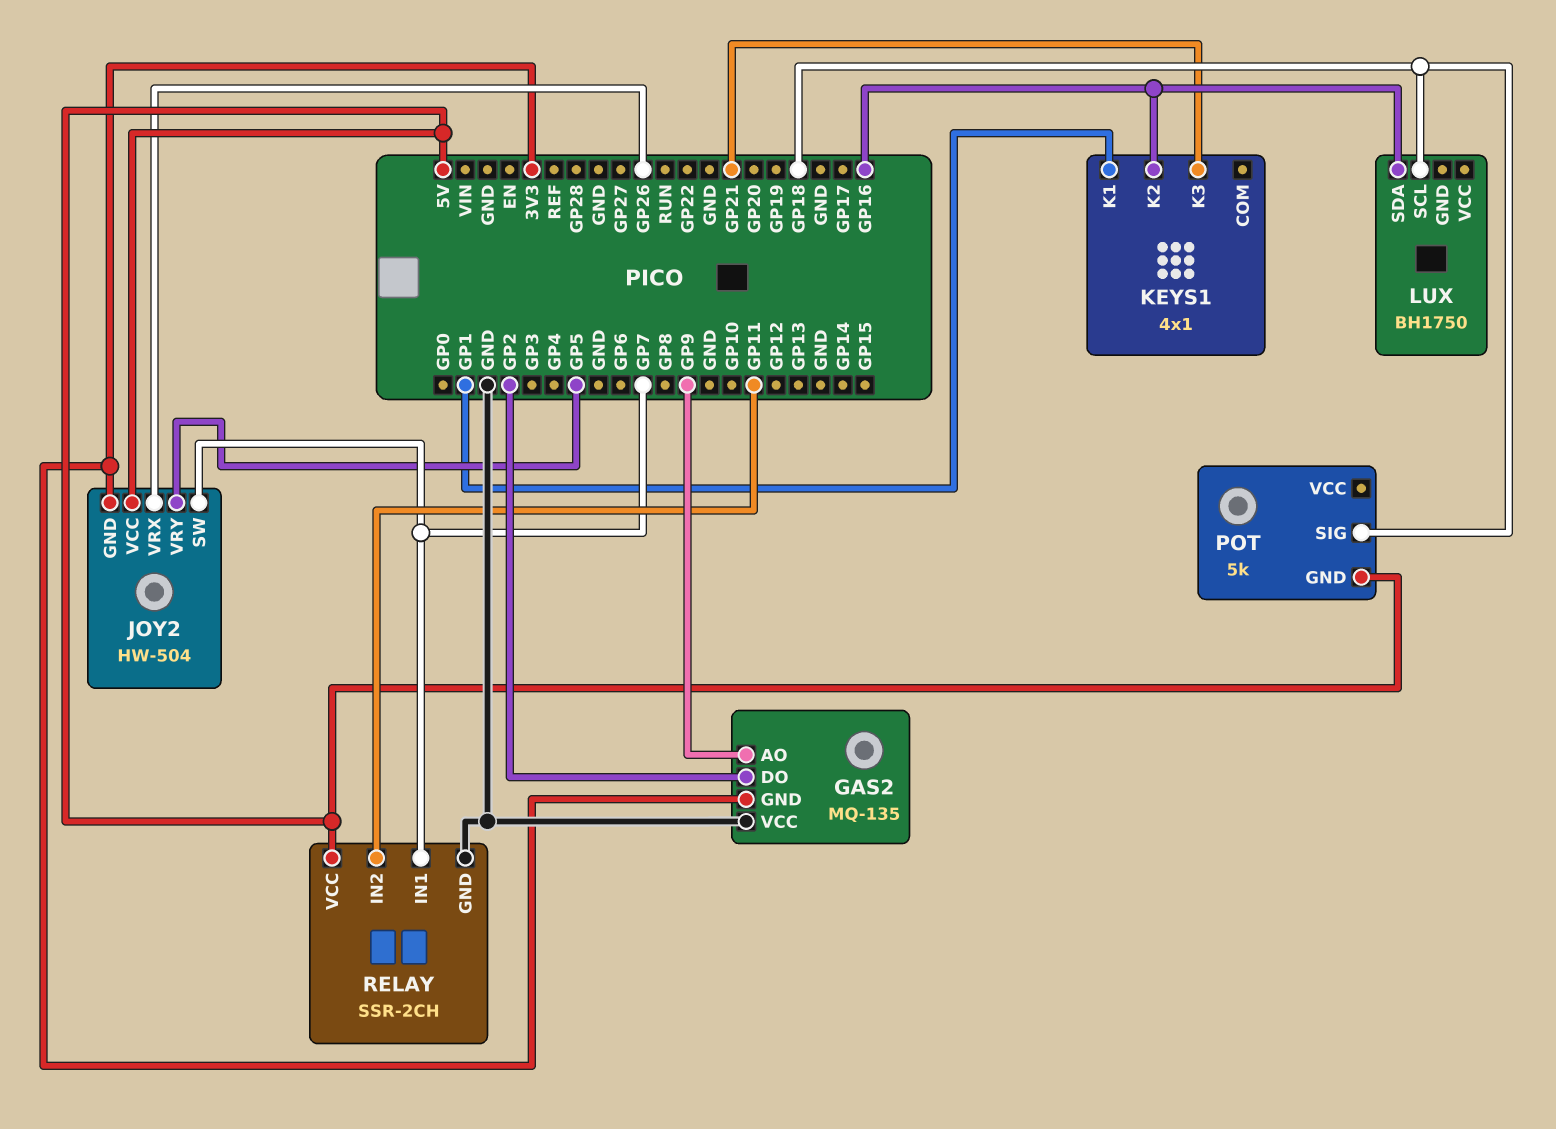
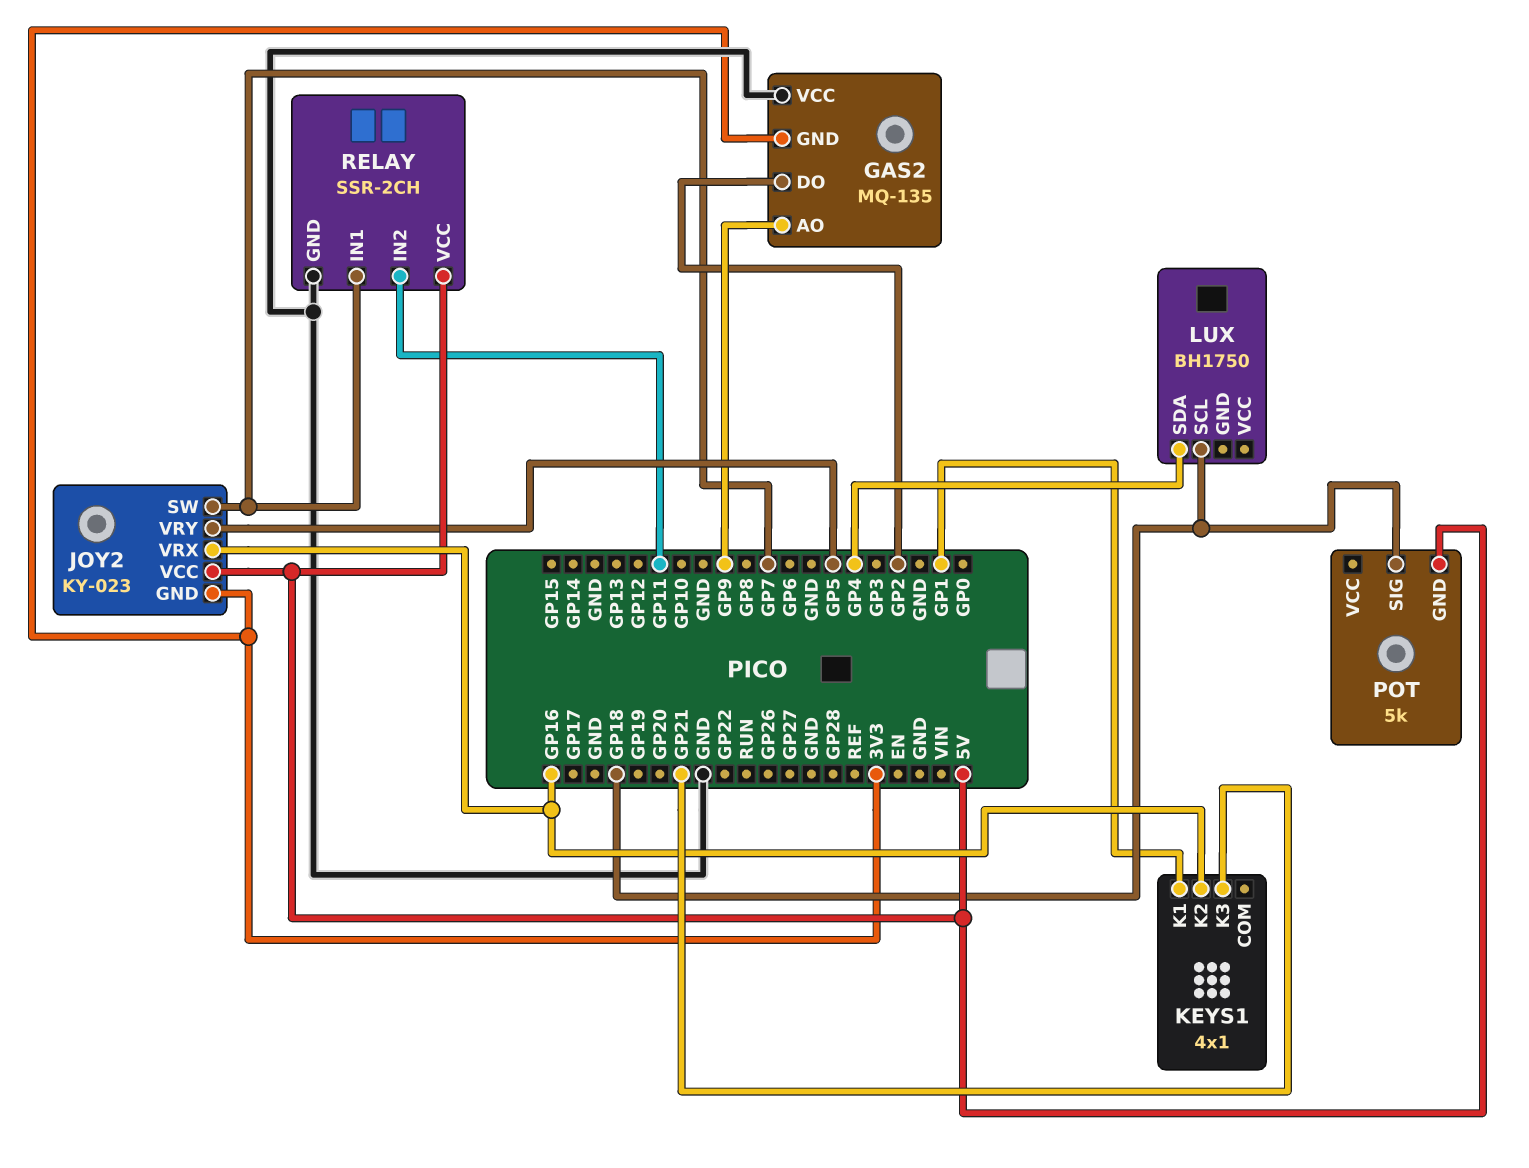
JOY2: HW-504 -> KY-023
JOY2 pin VRX: GP26 -> GP16
LUX pin SDA: GP16 -> GP4

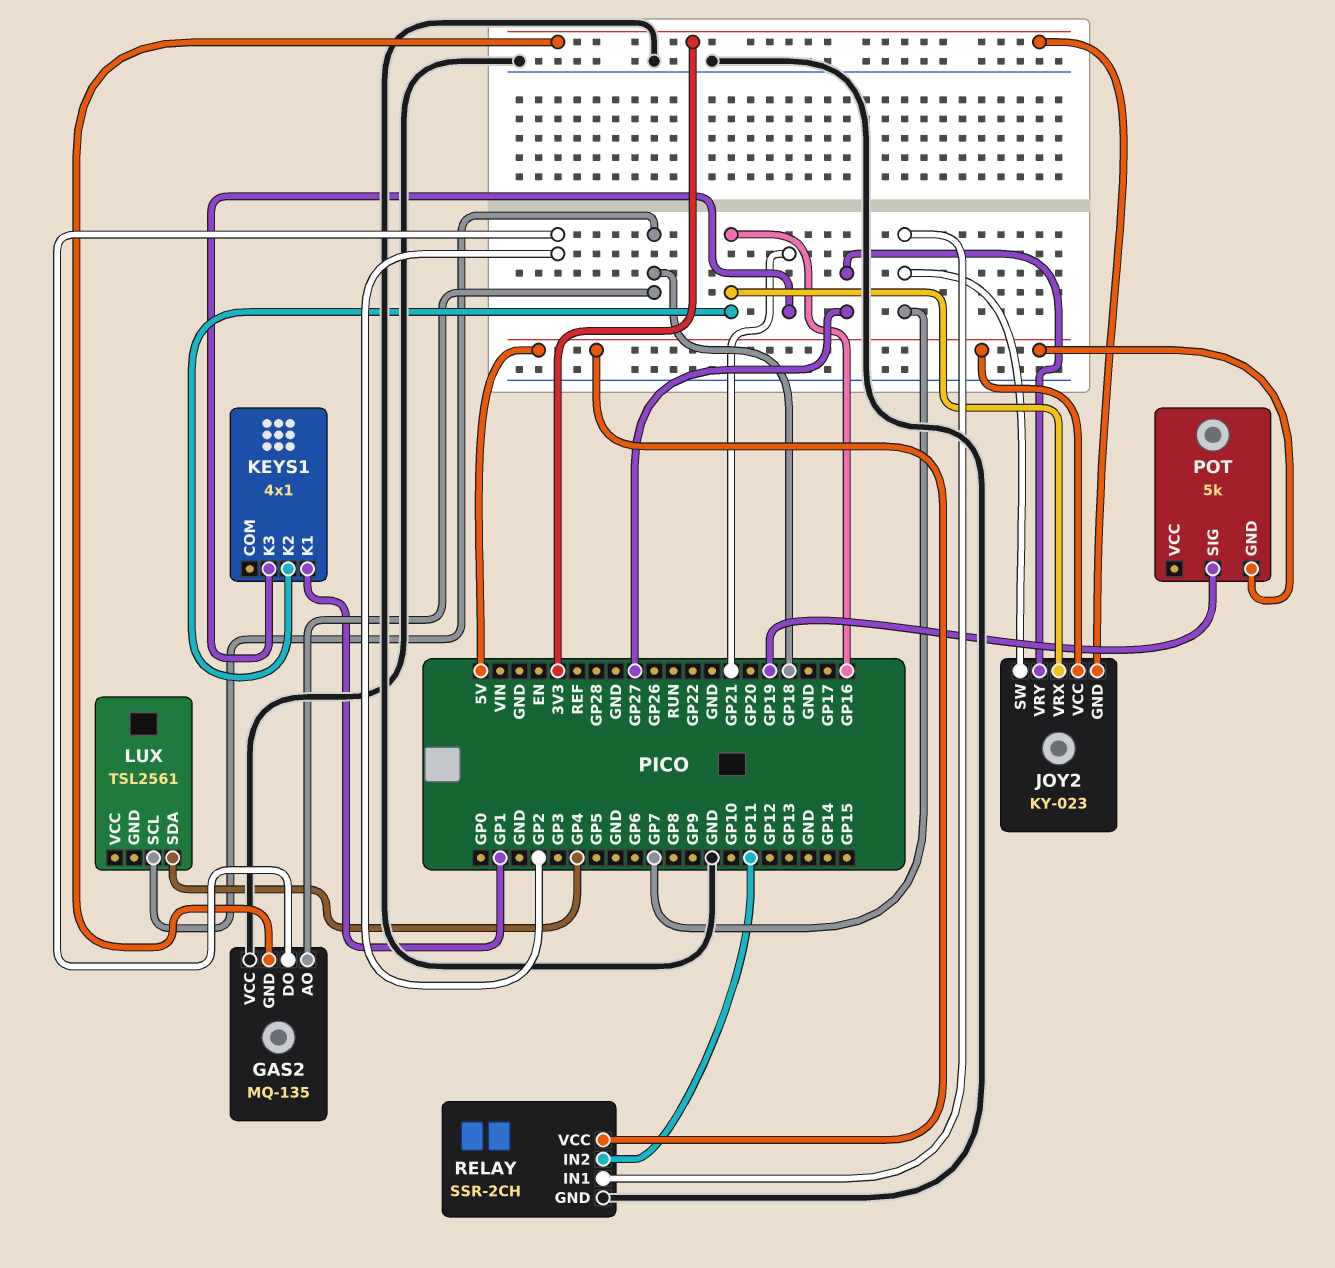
GAS2 pin AO: GP9 -> GP18
JOY2 pin VRY: GP5 -> GP27
LUX: BH1750 -> TSL2561
POT pin SIG: GP18 -> GP19

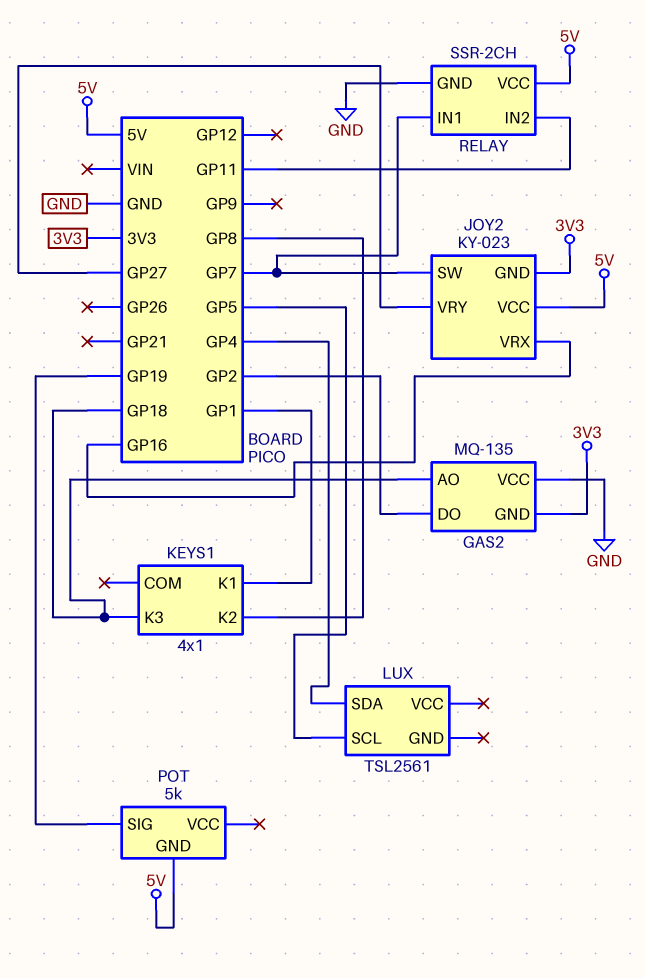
KEYS1 pin K2: GP16 -> GP8
KEYS1 pin K3: GP21 -> GP18
LUX pin SCL: GP18 -> GP5

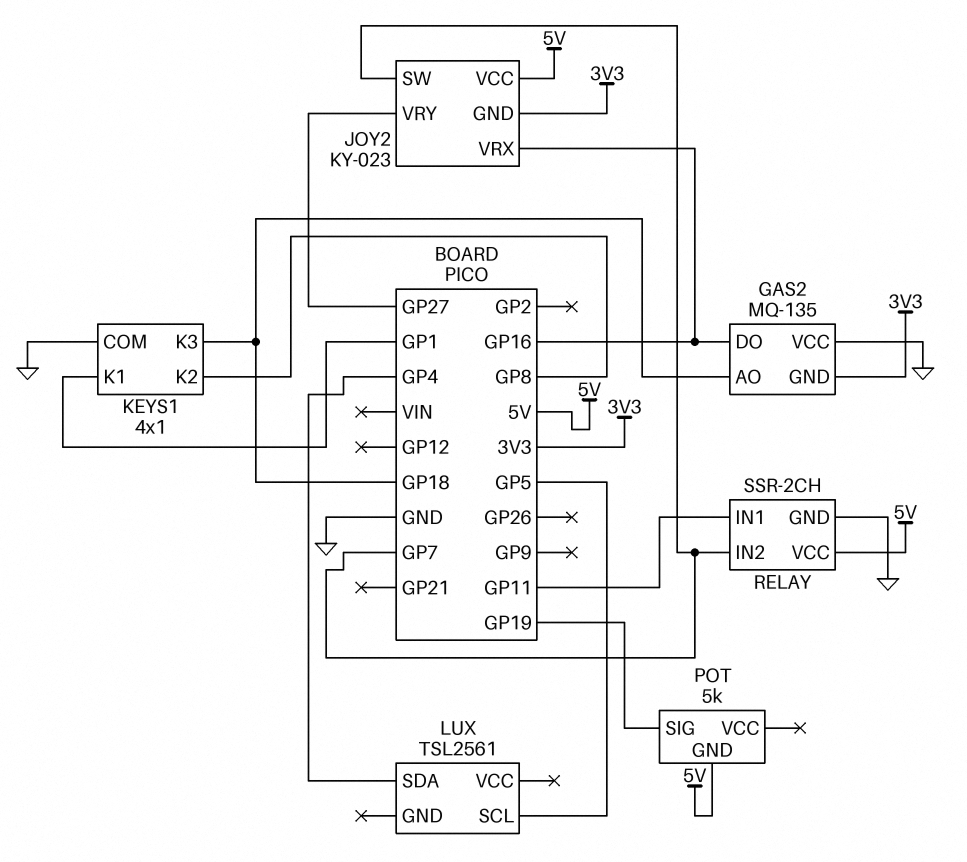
GAS2 pin DO: GP2 -> GP16
KEYS1 pin COM: none -> GND
RELAY pin IN1: GP7 -> GP11
RELAY pin IN2: GP11 -> GP7

